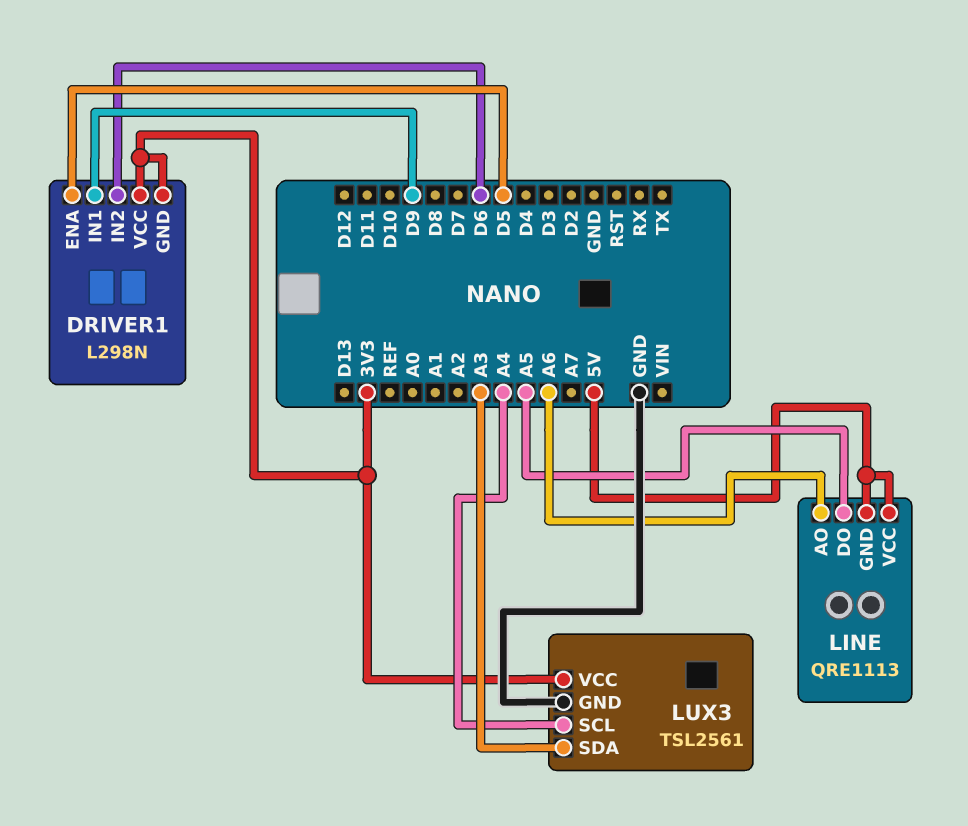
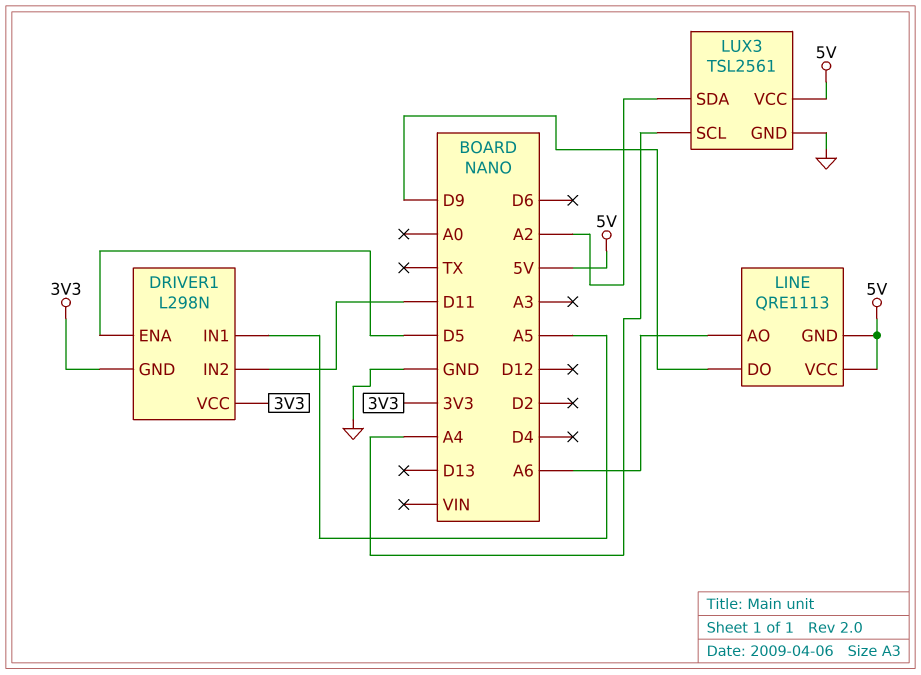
DRIVER1 pin IN1: D9 -> A5
DRIVER1 pin IN2: D6 -> D11
LINE pin DO: A5 -> D9
LUX3 pin SDA: A3 -> A2
LUX3 pin VCC: 3V3 -> 5V

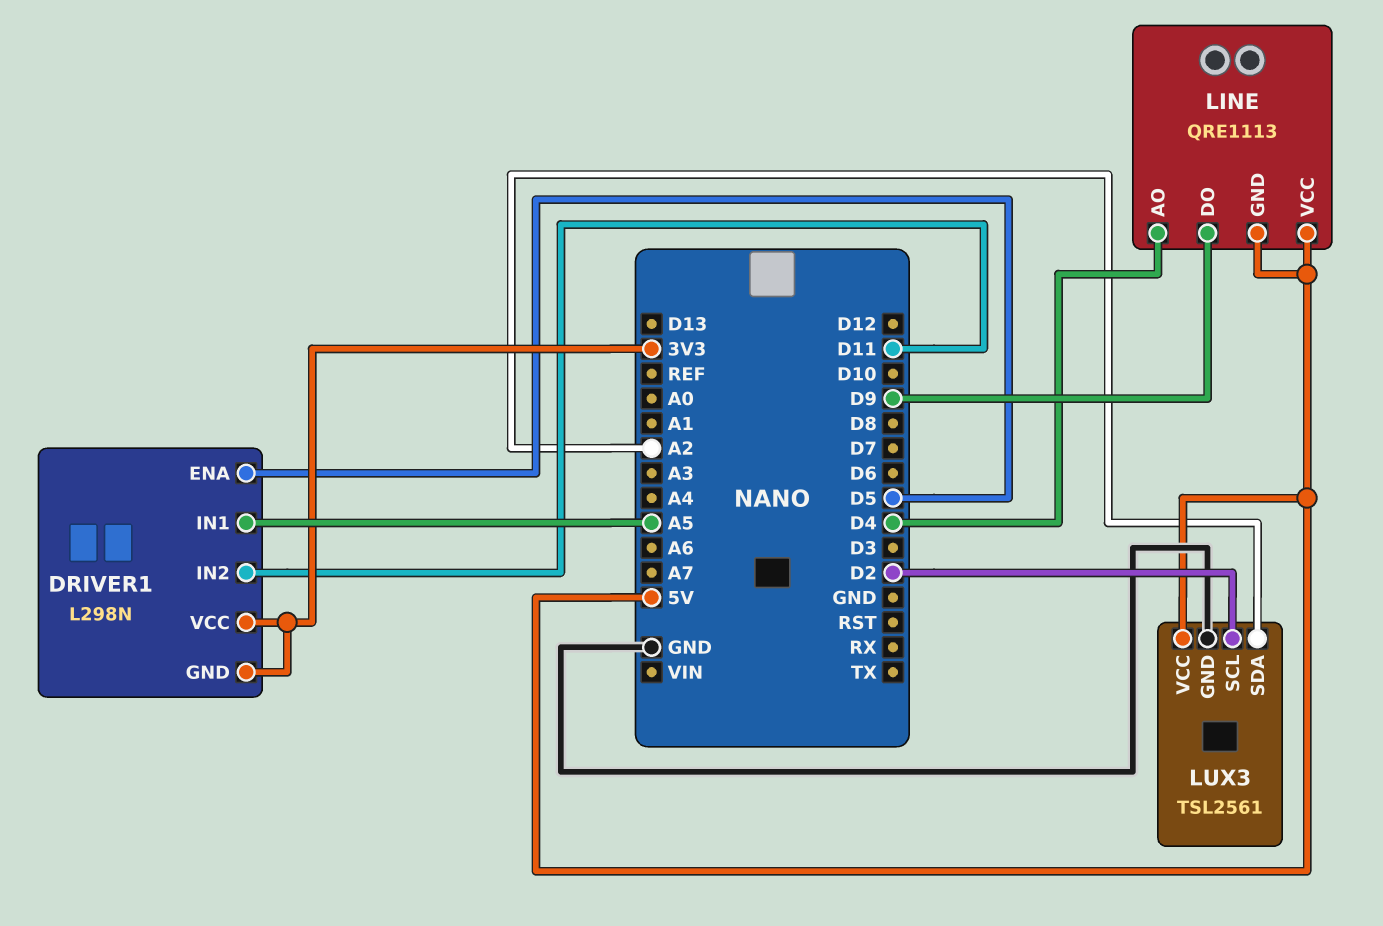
LINE pin AO: A6 -> D4
LUX3 pin SCL: A4 -> D2

